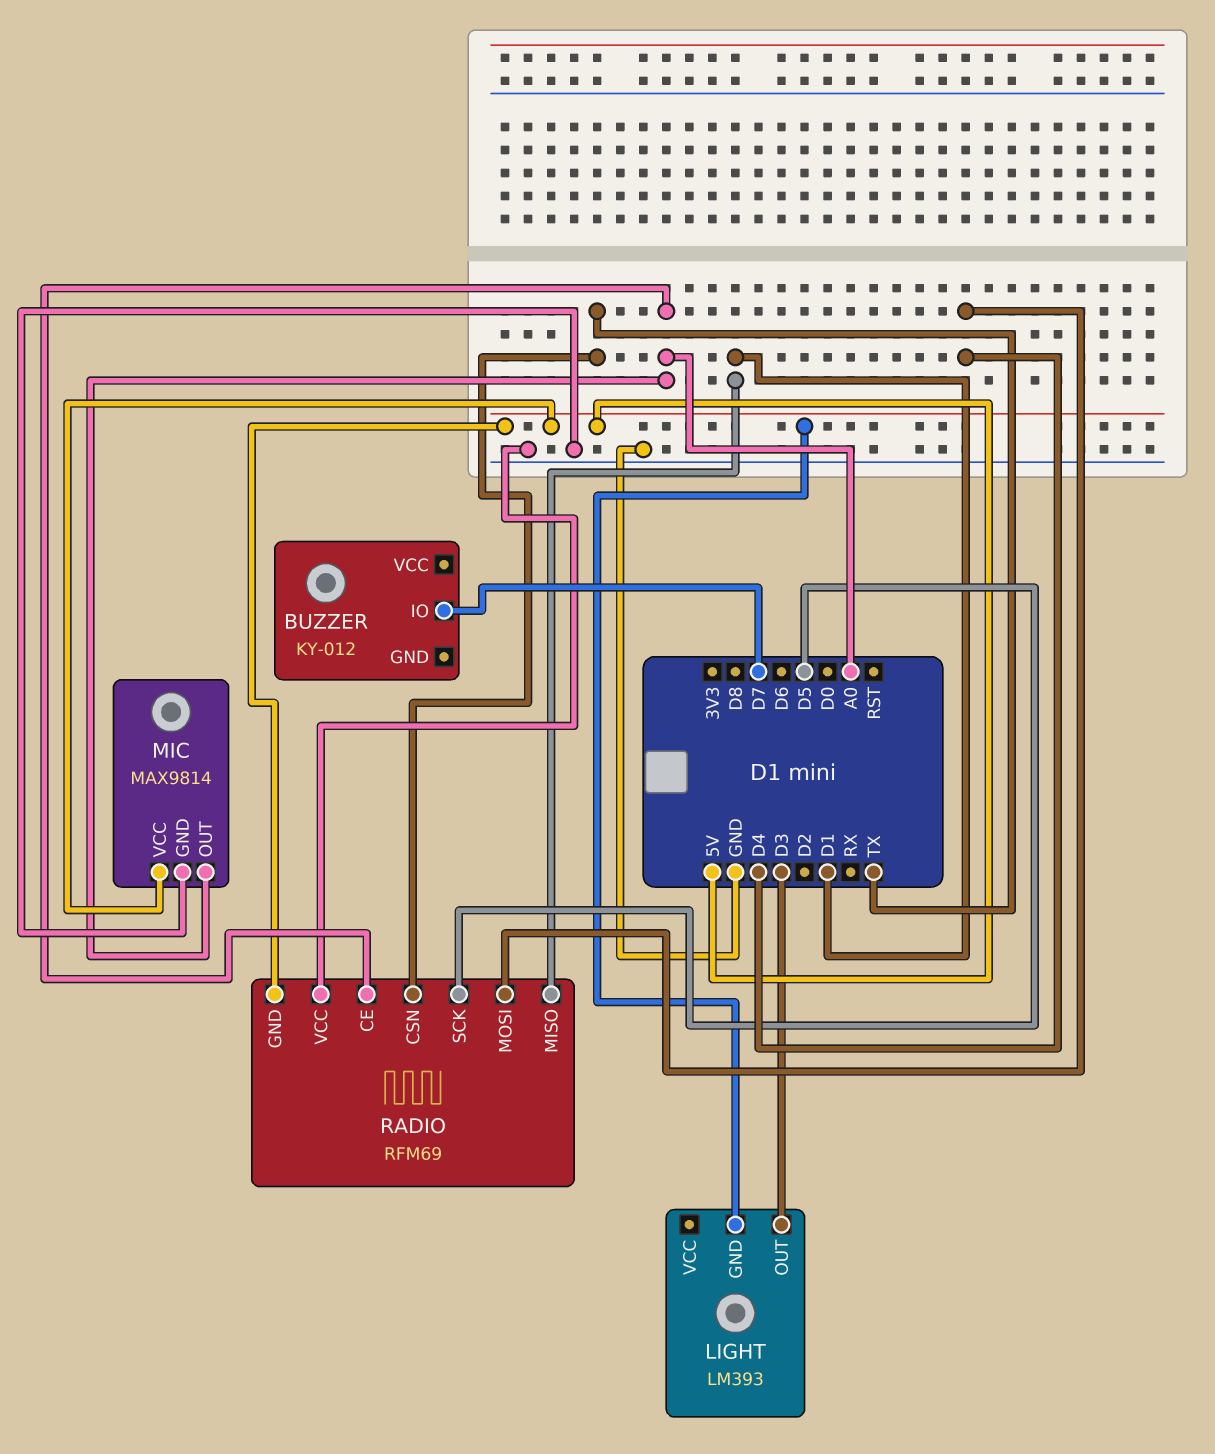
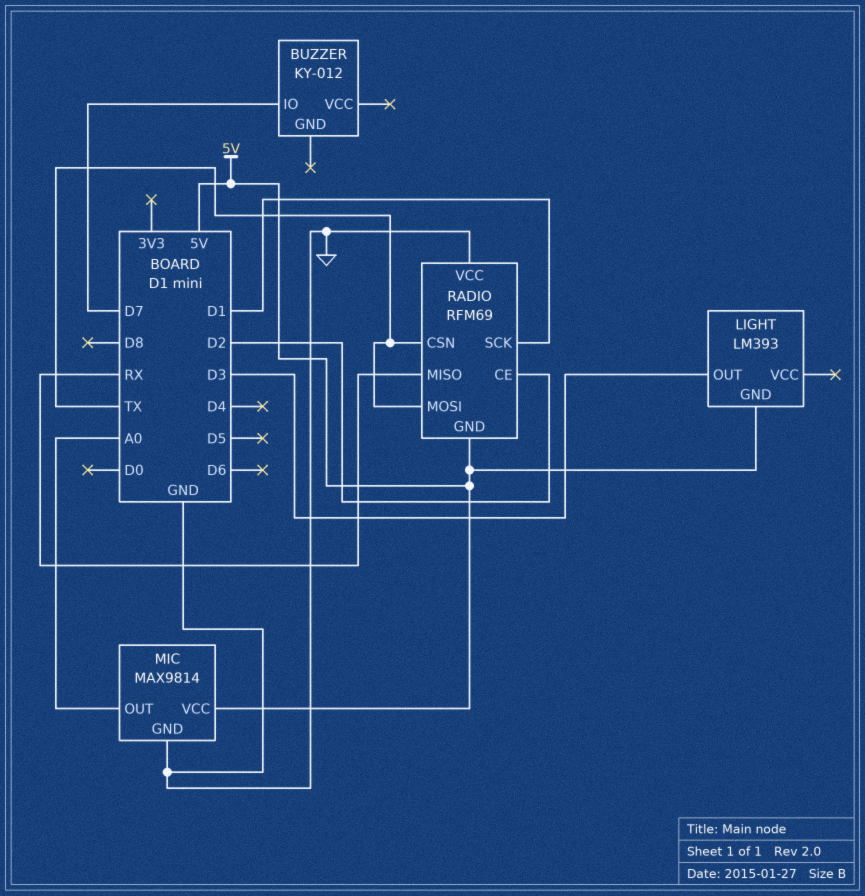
RADIO pin CE: A0 -> D2
RADIO pin MISO: D1 -> RX
RADIO pin MOSI: D4 -> TX
RADIO pin SCK: D5 -> D1

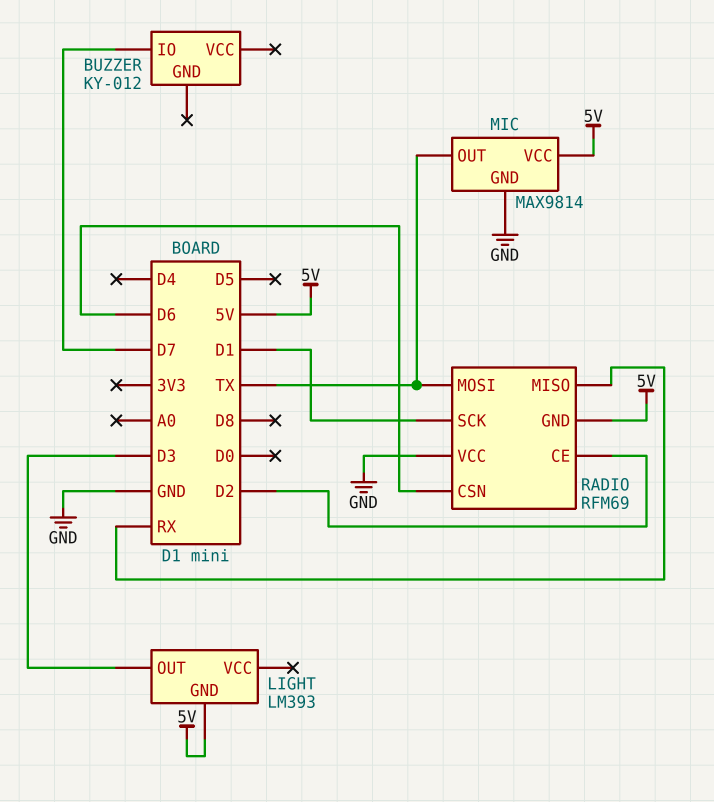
MIC pin OUT: A0 -> TX
RADIO pin CSN: TX -> D6

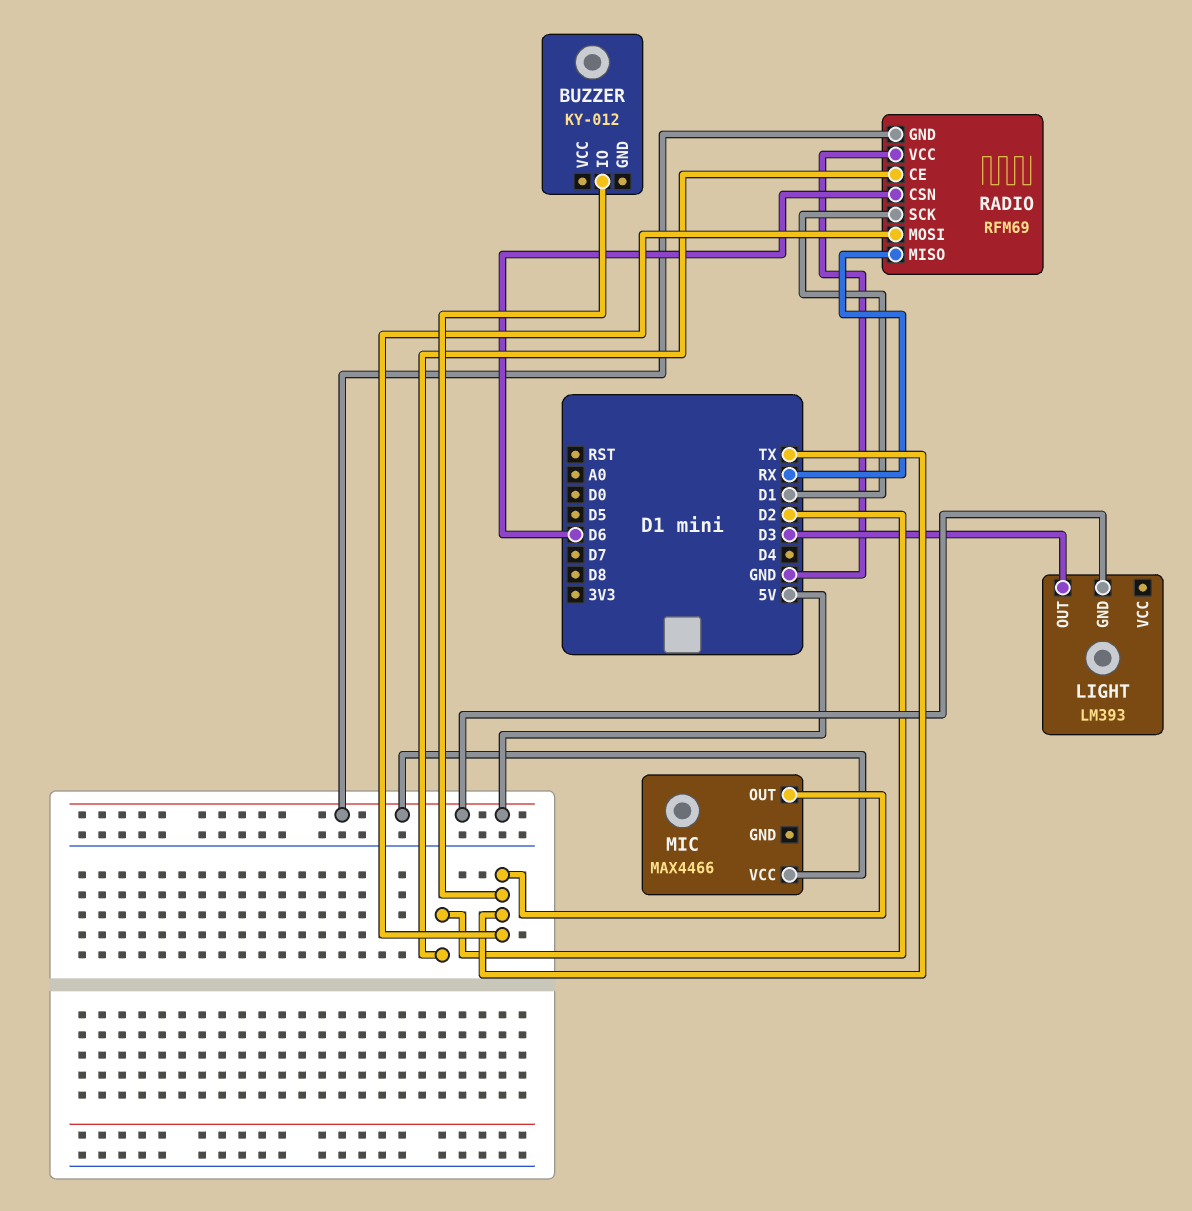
BUZZER pin IO: D7 -> TX
MIC: MAX9814 -> MAX4466
MIC pin GND: GND -> none

